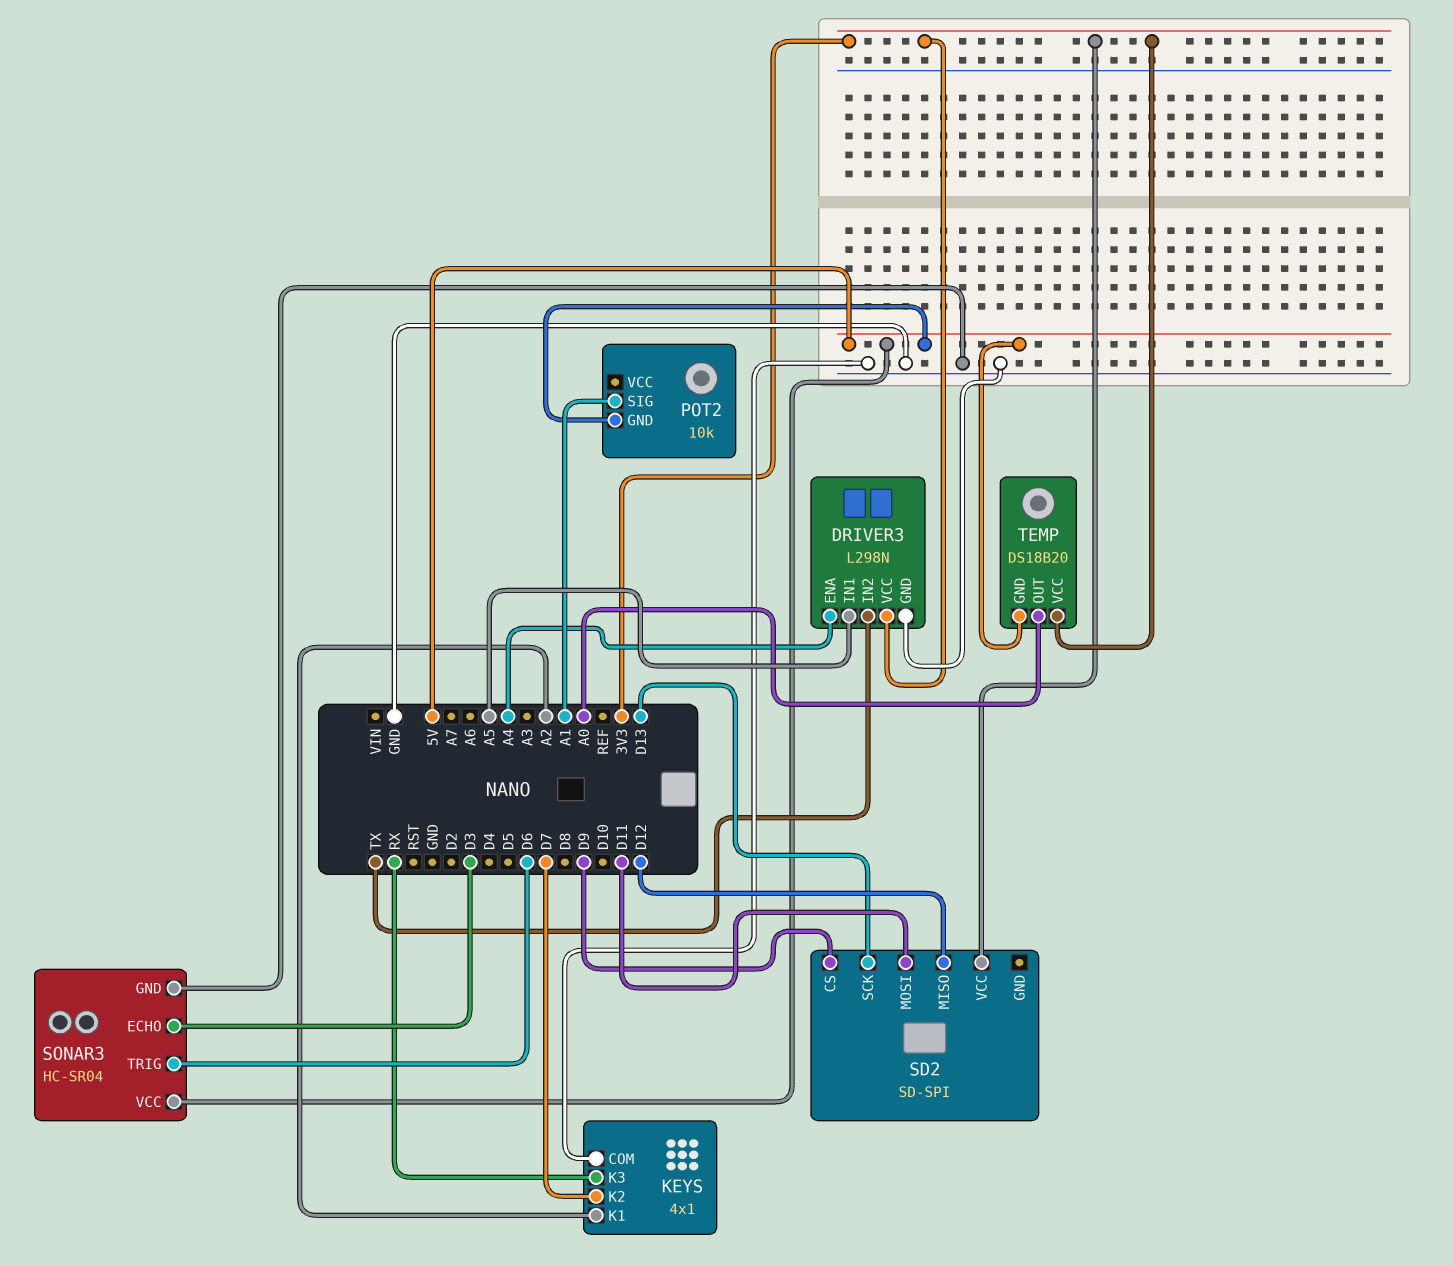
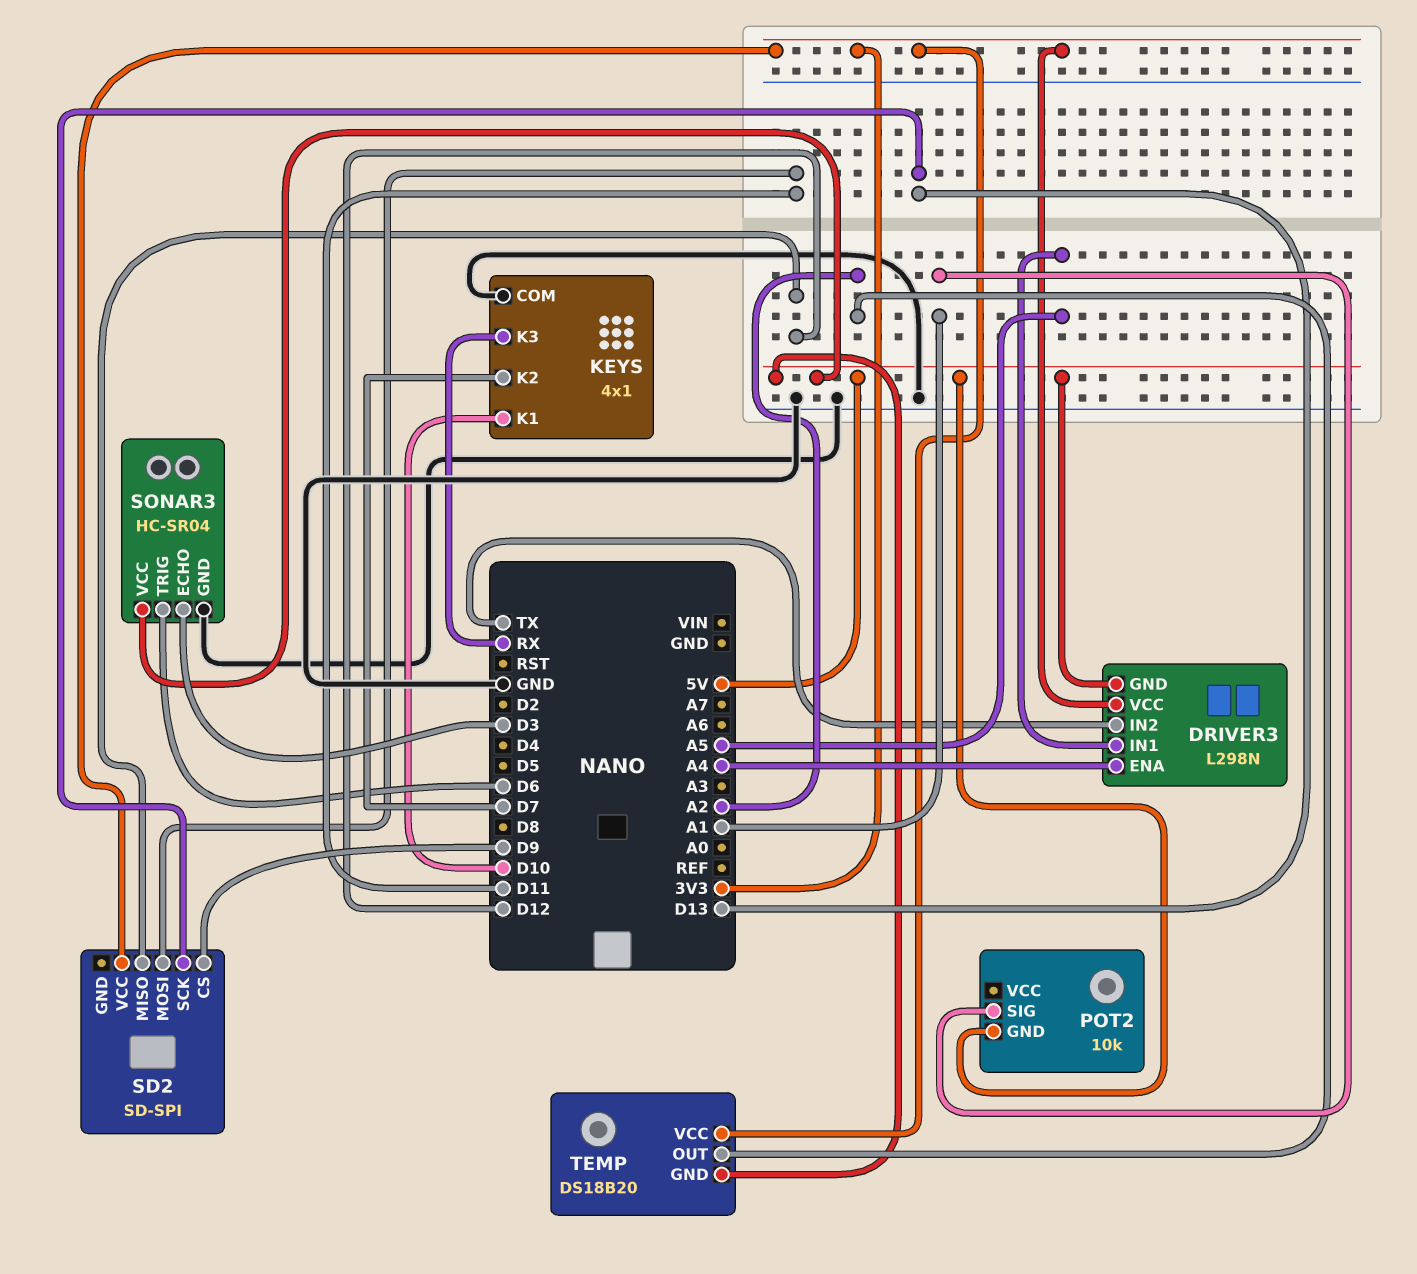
DRIVER3 pin GND: GND -> 5V
KEYS pin K1: A2 -> D10
TEMP pin OUT: A0 -> A2

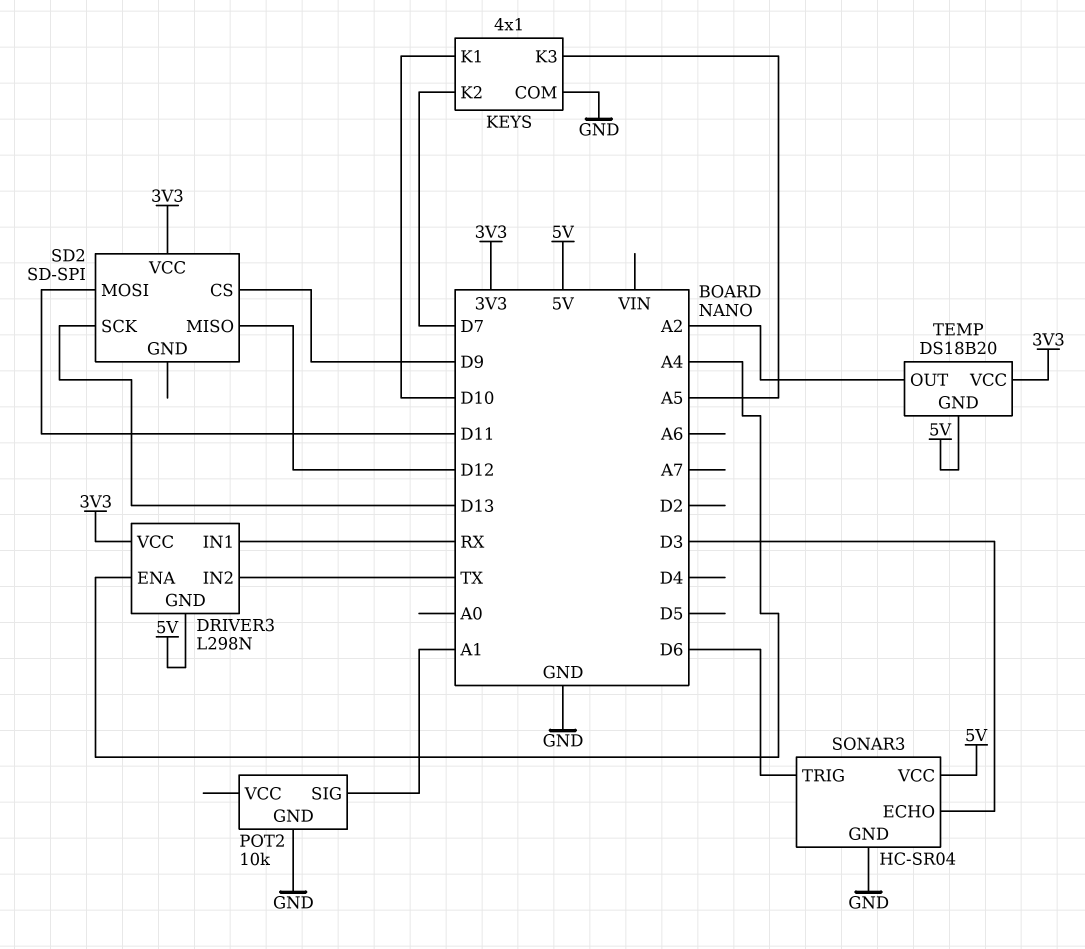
DRIVER3 pin IN1: A5 -> RX
KEYS pin K3: RX -> A5
POT2 pin GND: 5V -> GND

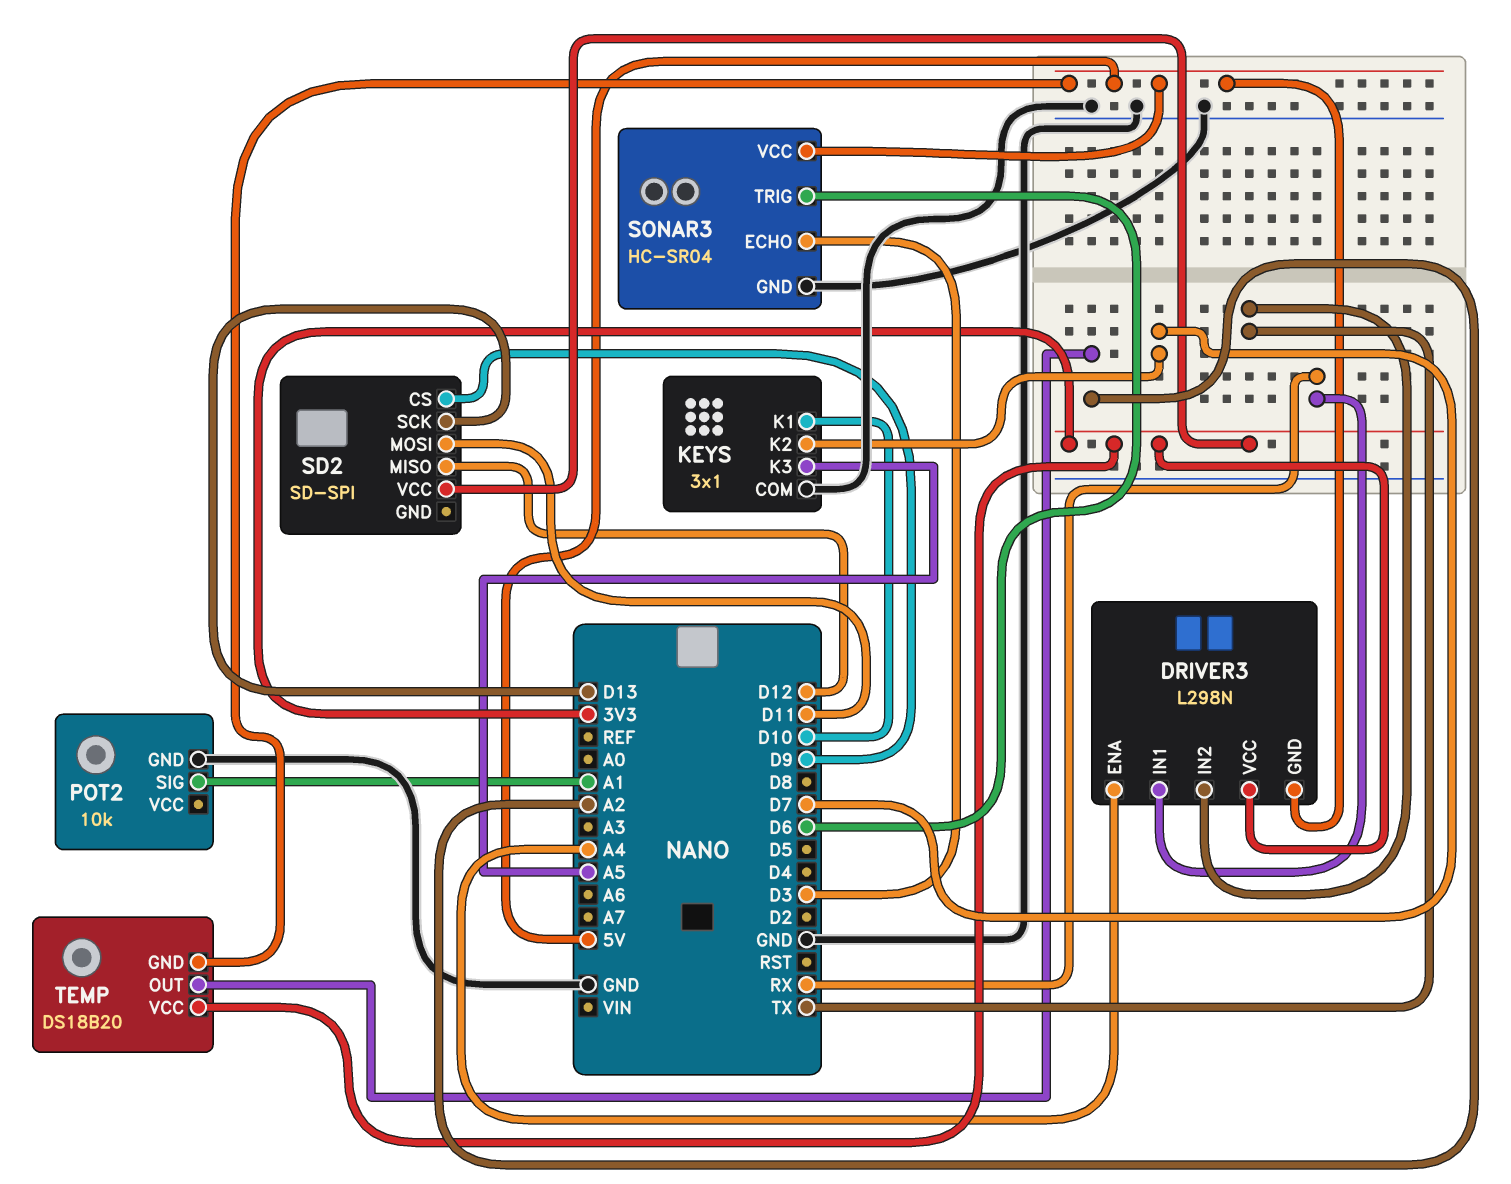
KEYS: 4x1 -> 3x1

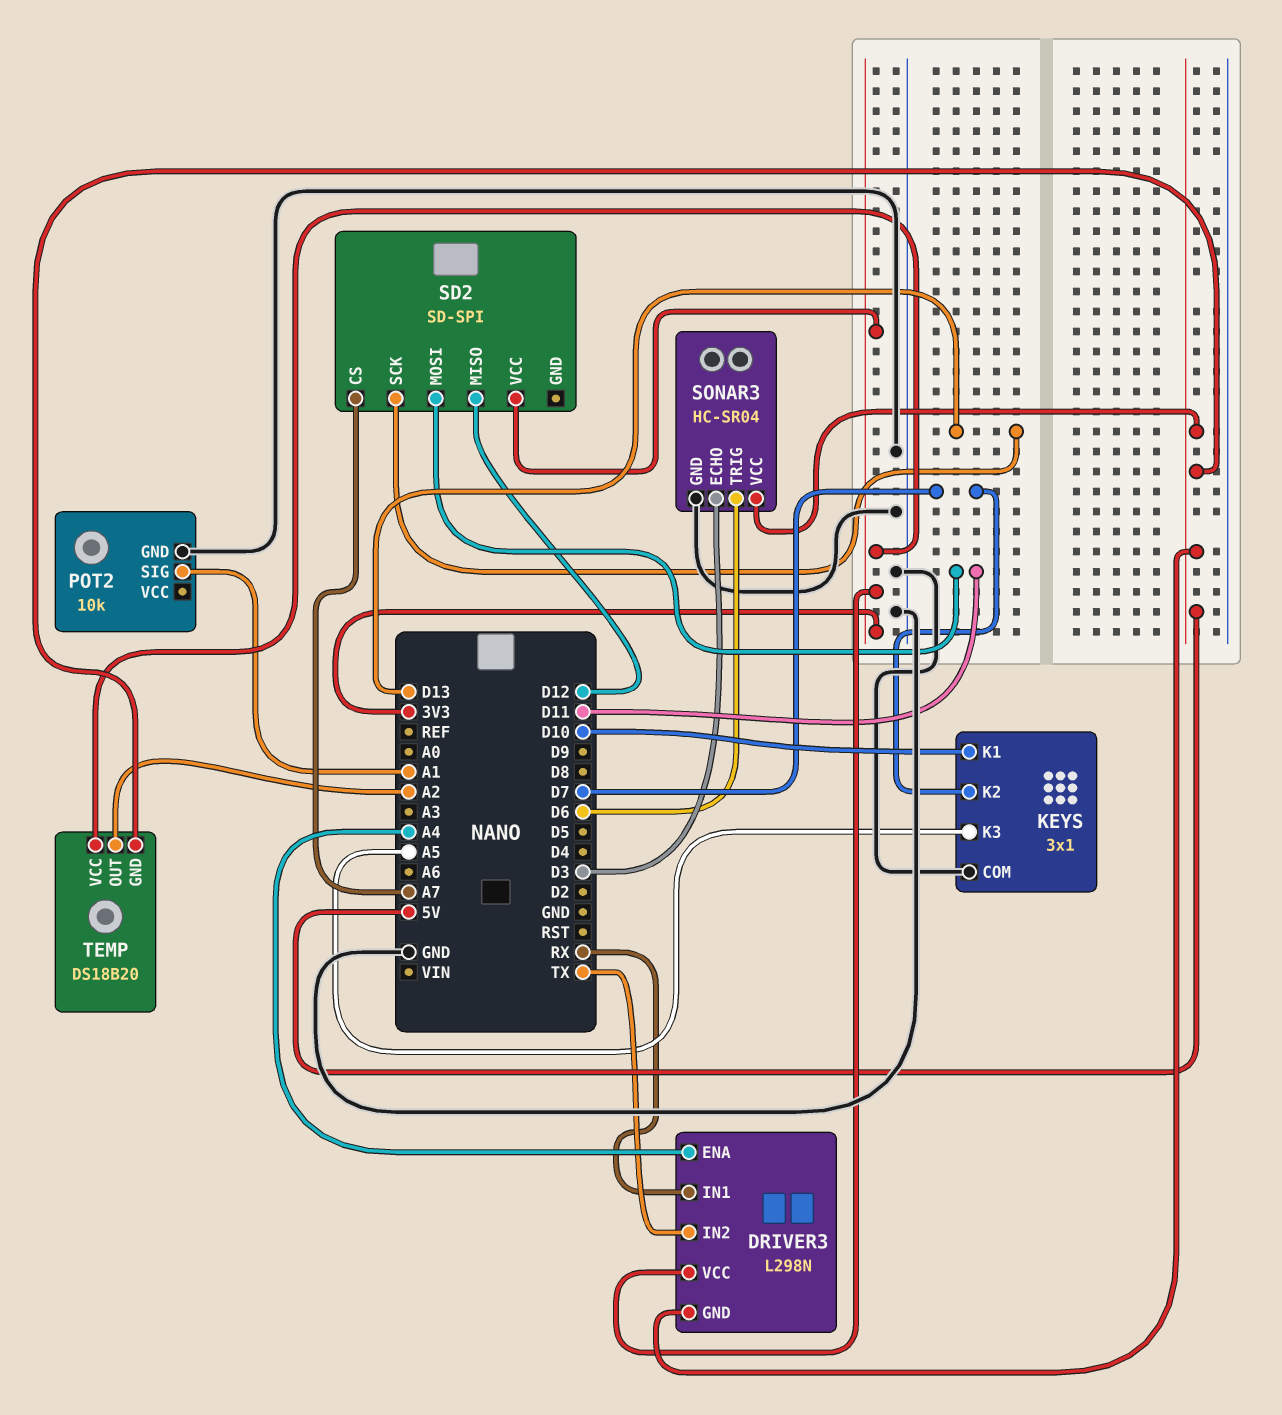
SD2 pin CS: D9 -> A7

